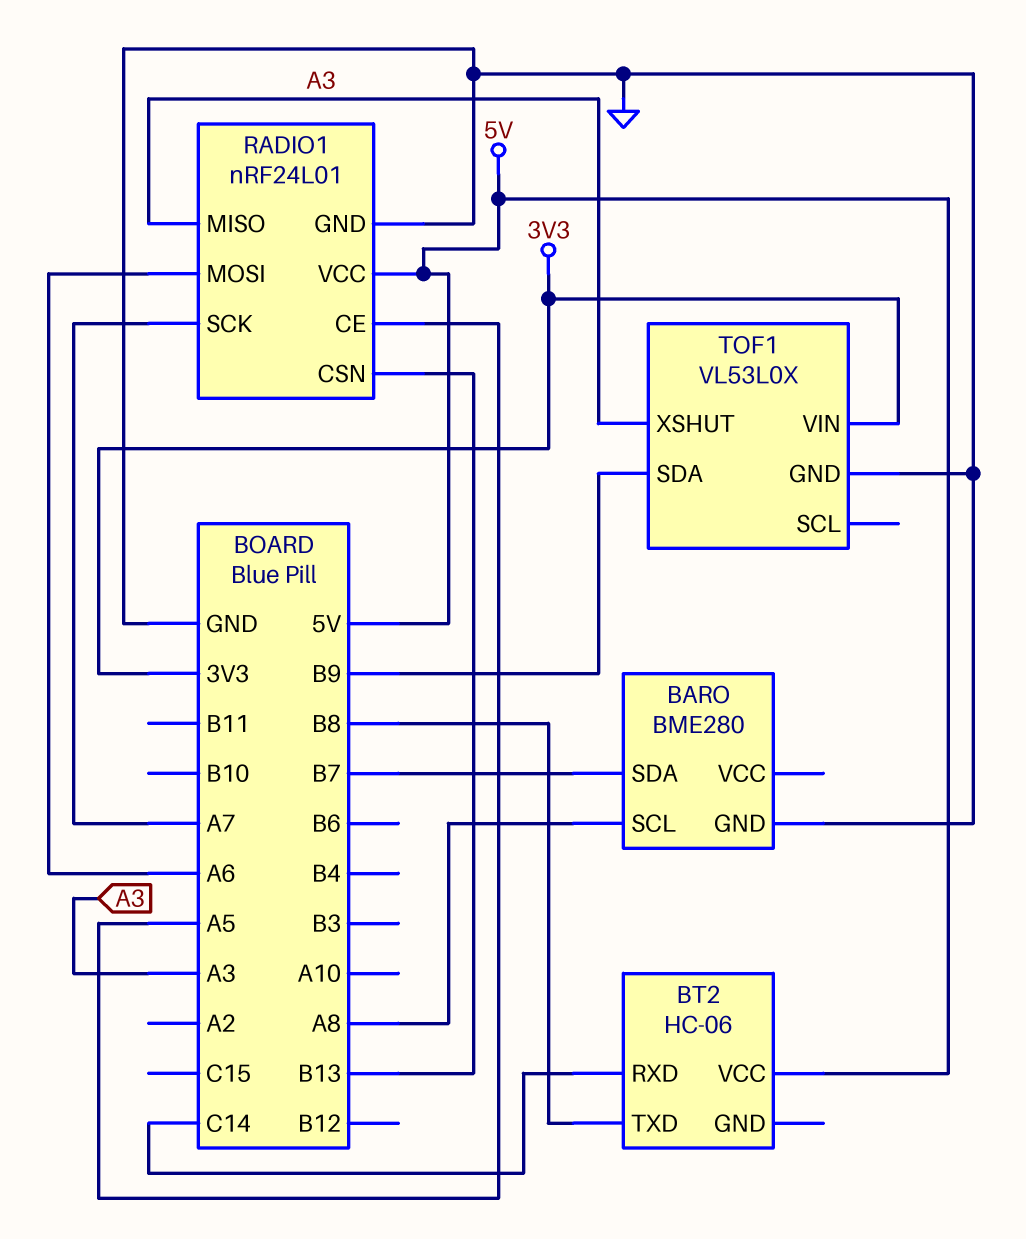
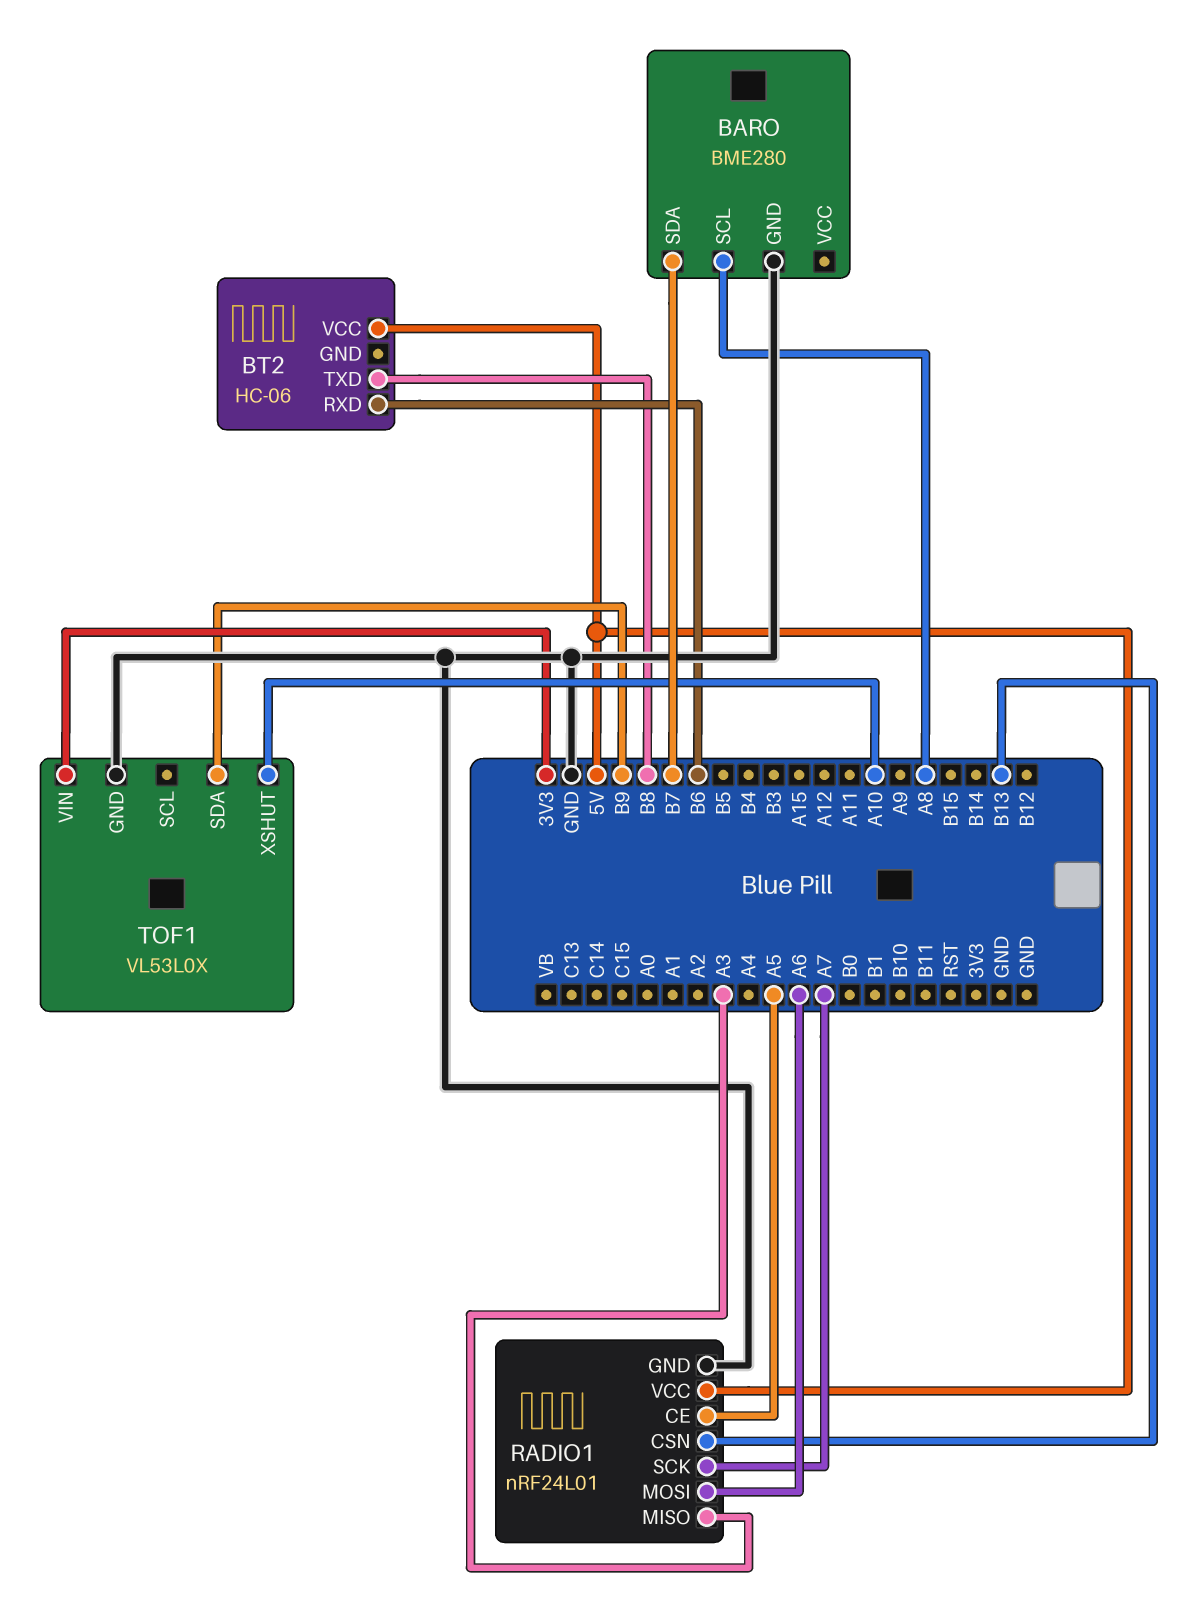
BT2 pin RXD: C14 -> B6
TOF1 pin XSHUT: A3 -> A10

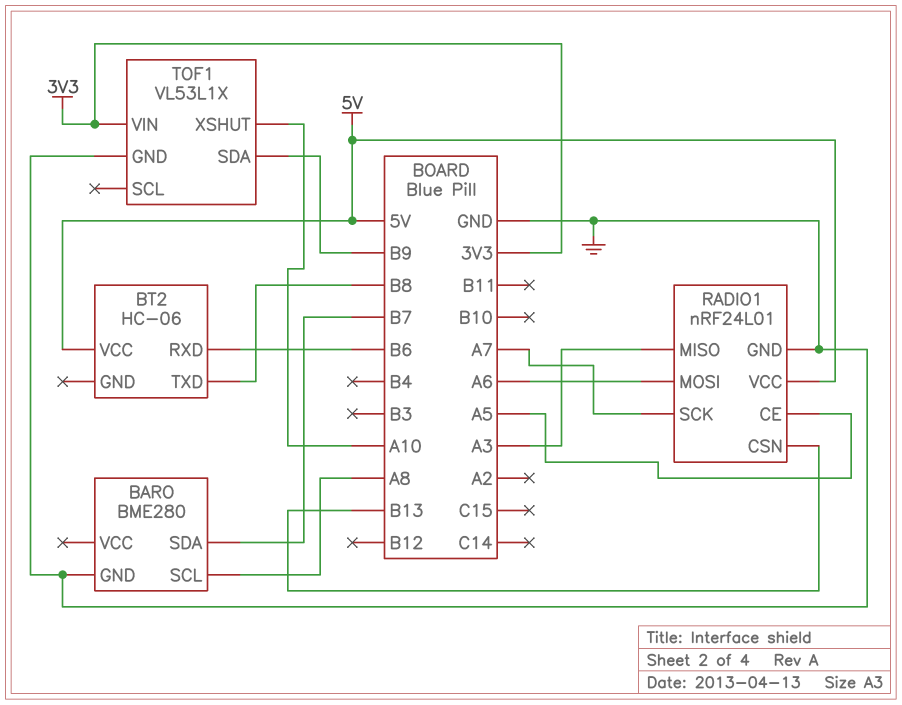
TOF1: VL53L0X -> VL53L1X

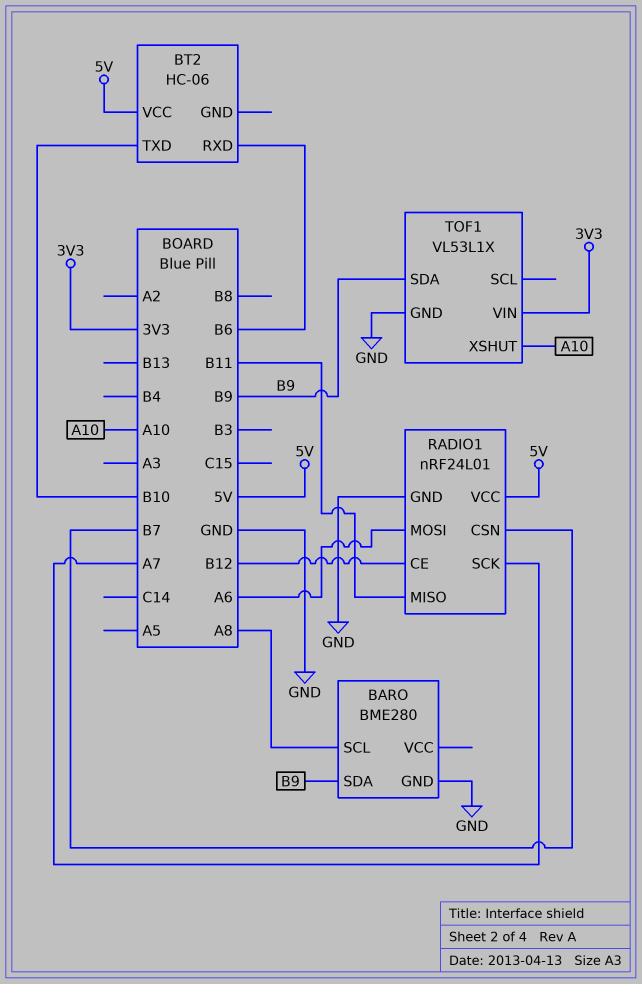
BARO pin SDA: B7 -> B9
BT2 pin TXD: B8 -> B10
RADIO1 pin CE: A5 -> B12
RADIO1 pin CSN: B13 -> B7
RADIO1 pin MISO: A3 -> B11

